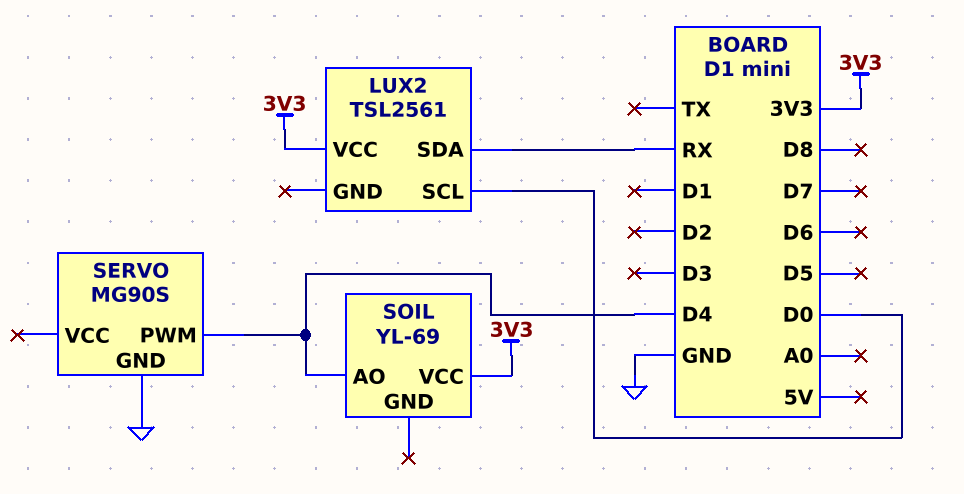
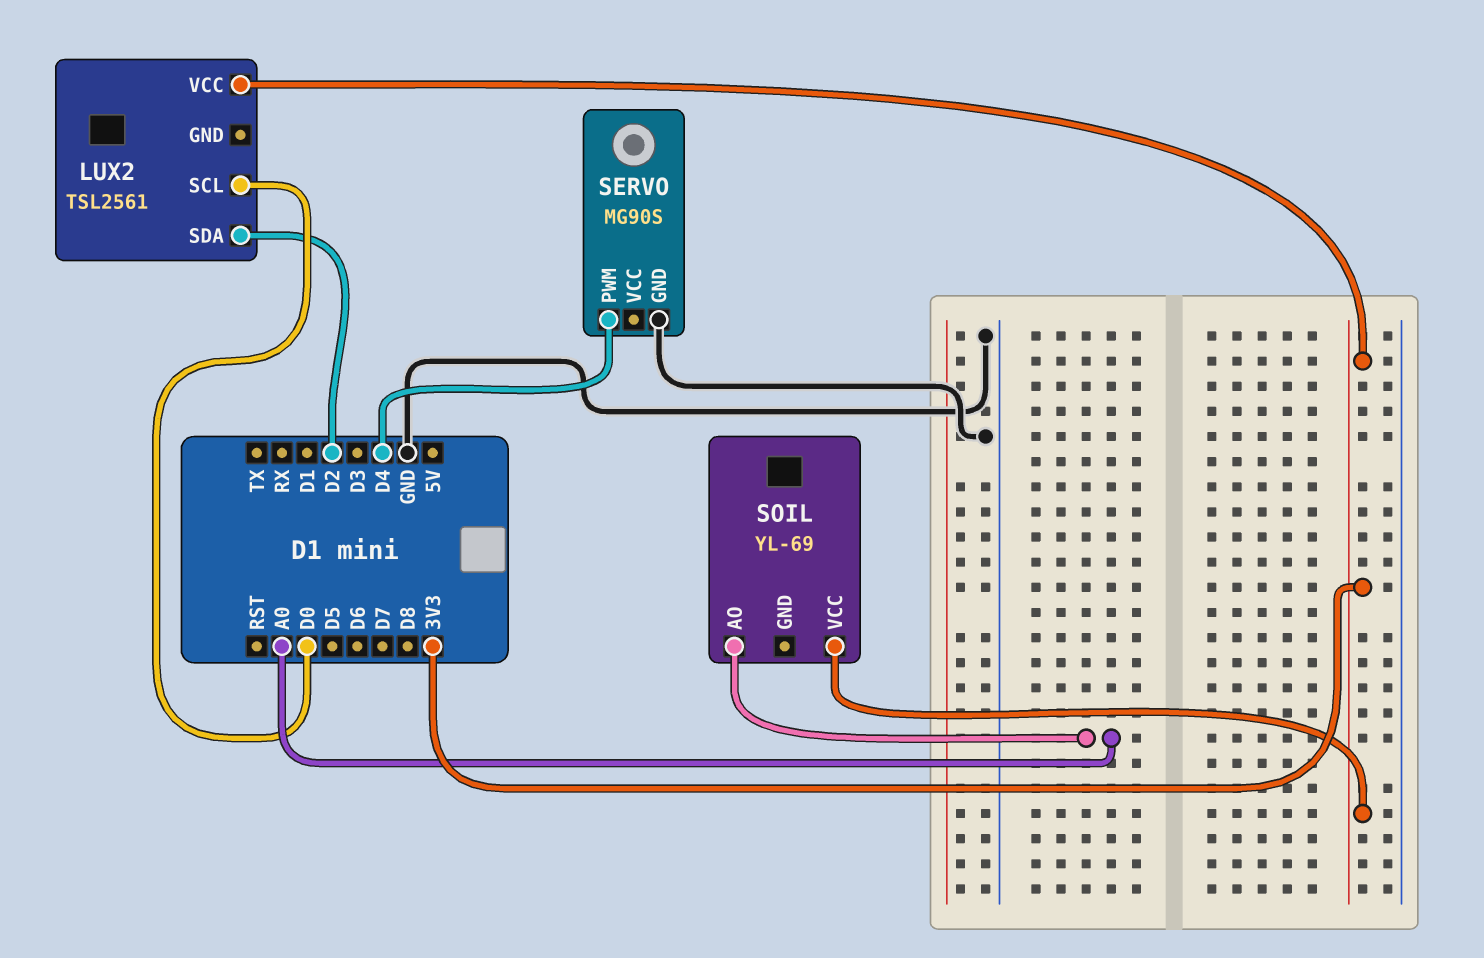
LUX2 pin SDA: RX -> D2
SOIL pin AO: D4 -> A0

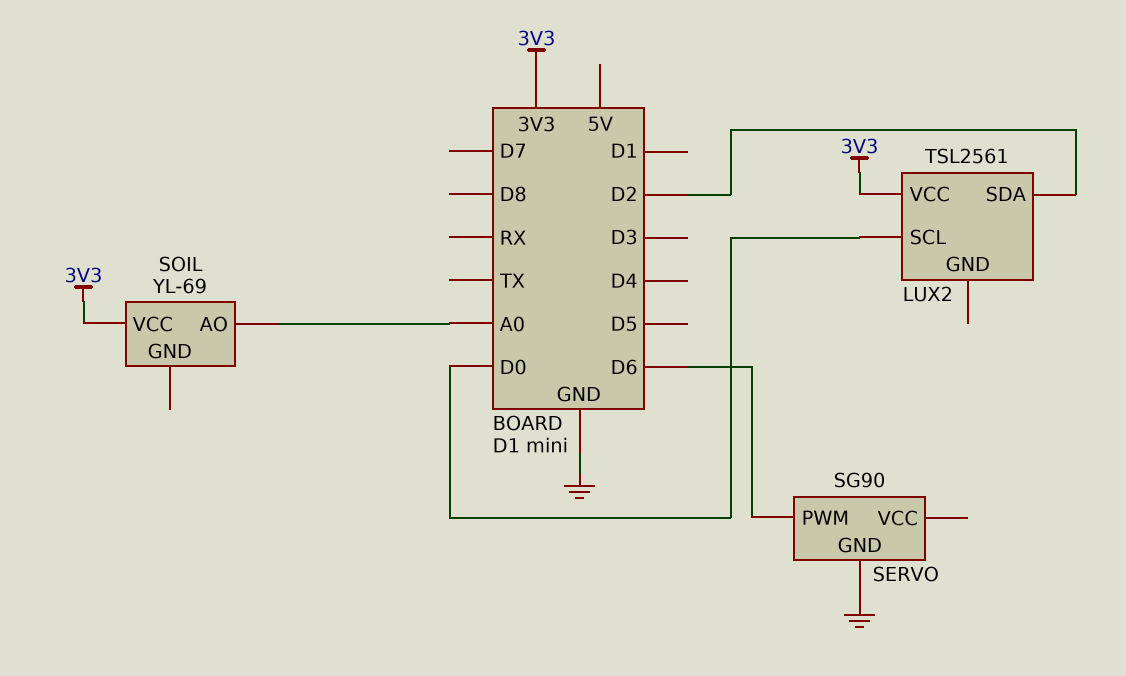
SERVO: MG90S -> SG90
SERVO pin PWM: D4 -> D6

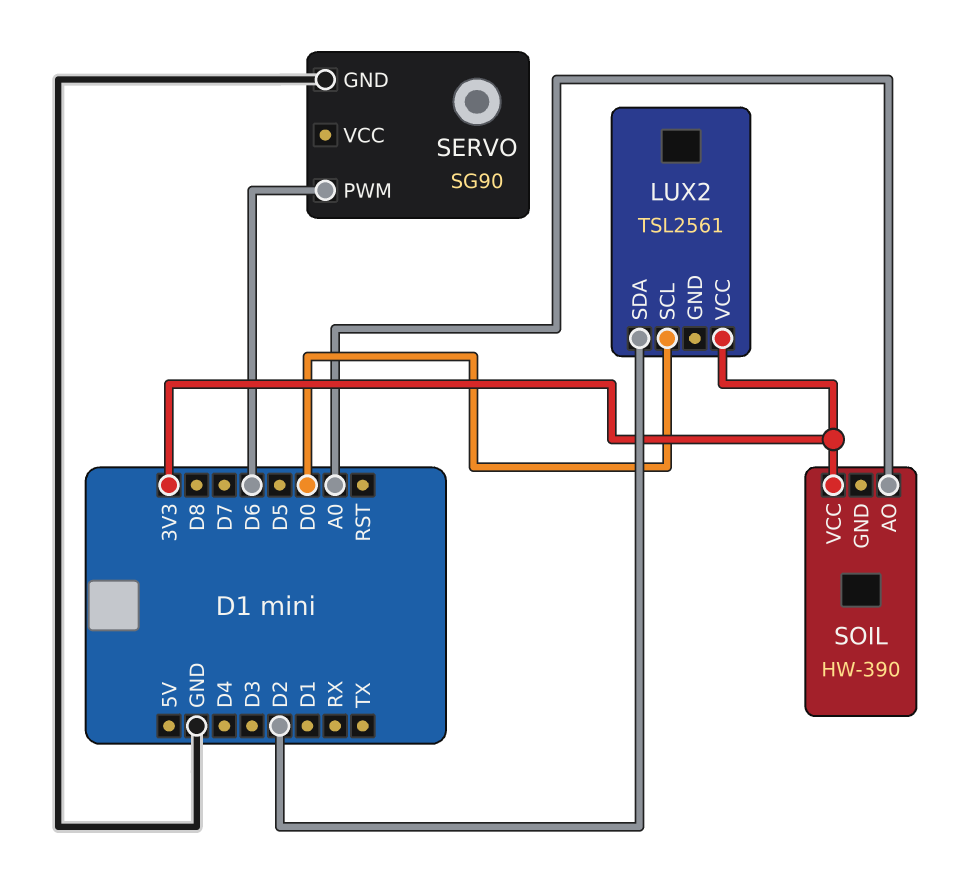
SOIL: YL-69 -> HW-390

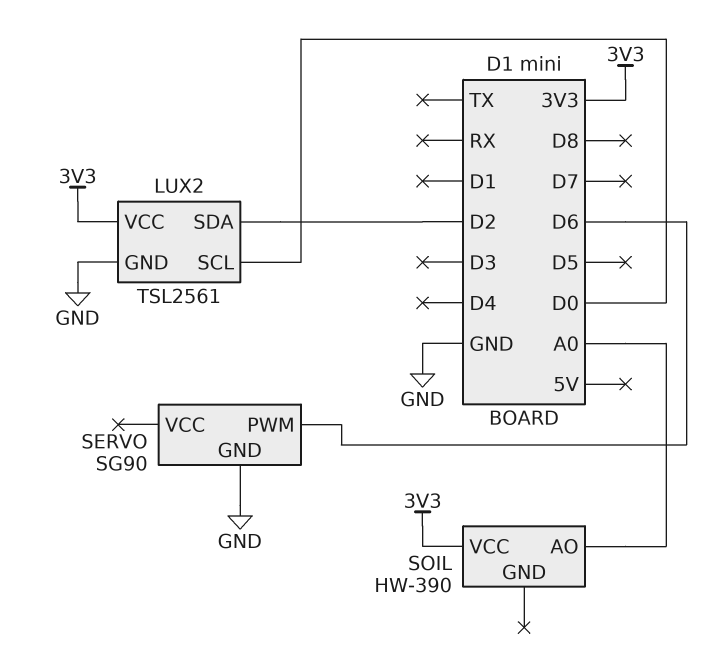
LUX2 pin GND: none -> GND

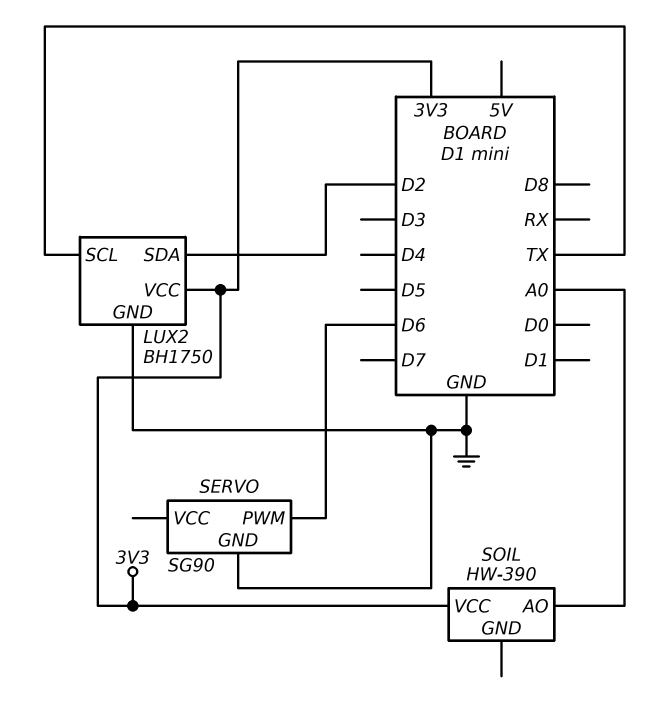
LUX2: TSL2561 -> BH1750
LUX2 pin SCL: D0 -> TX

